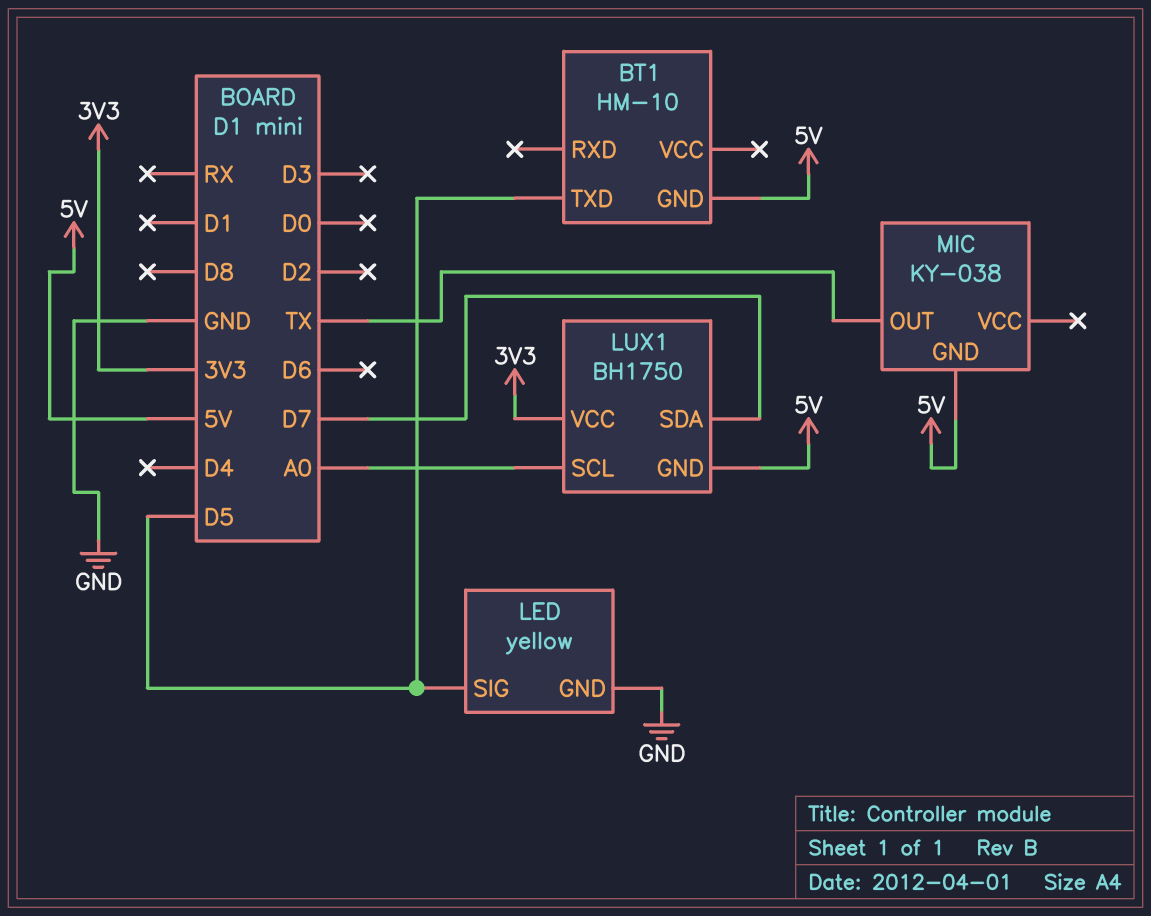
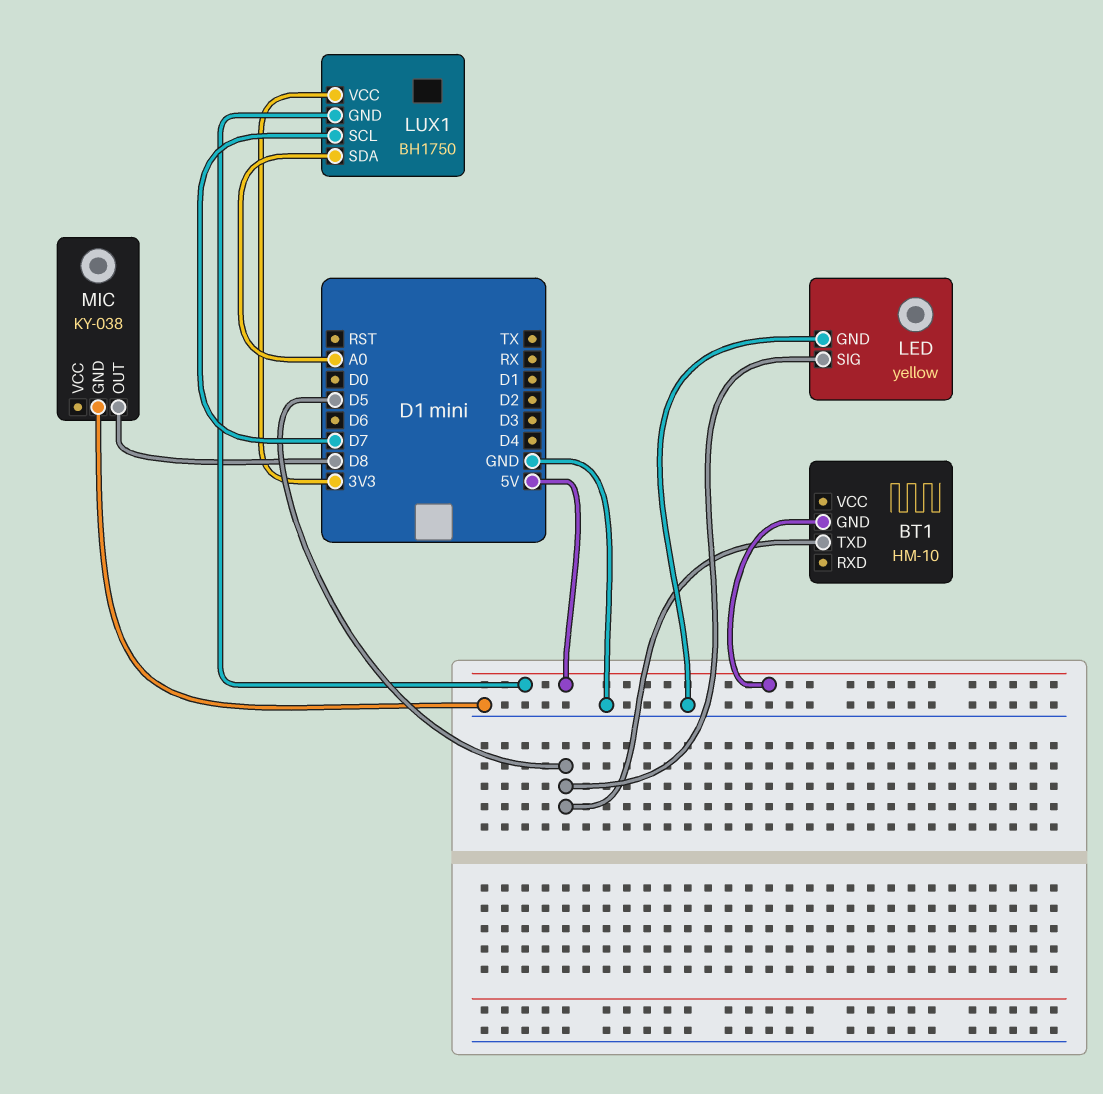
LUX1 pin SCL: A0 -> D7
LUX1 pin SDA: D7 -> A0
MIC pin GND: 5V -> GND
MIC pin OUT: TX -> D8

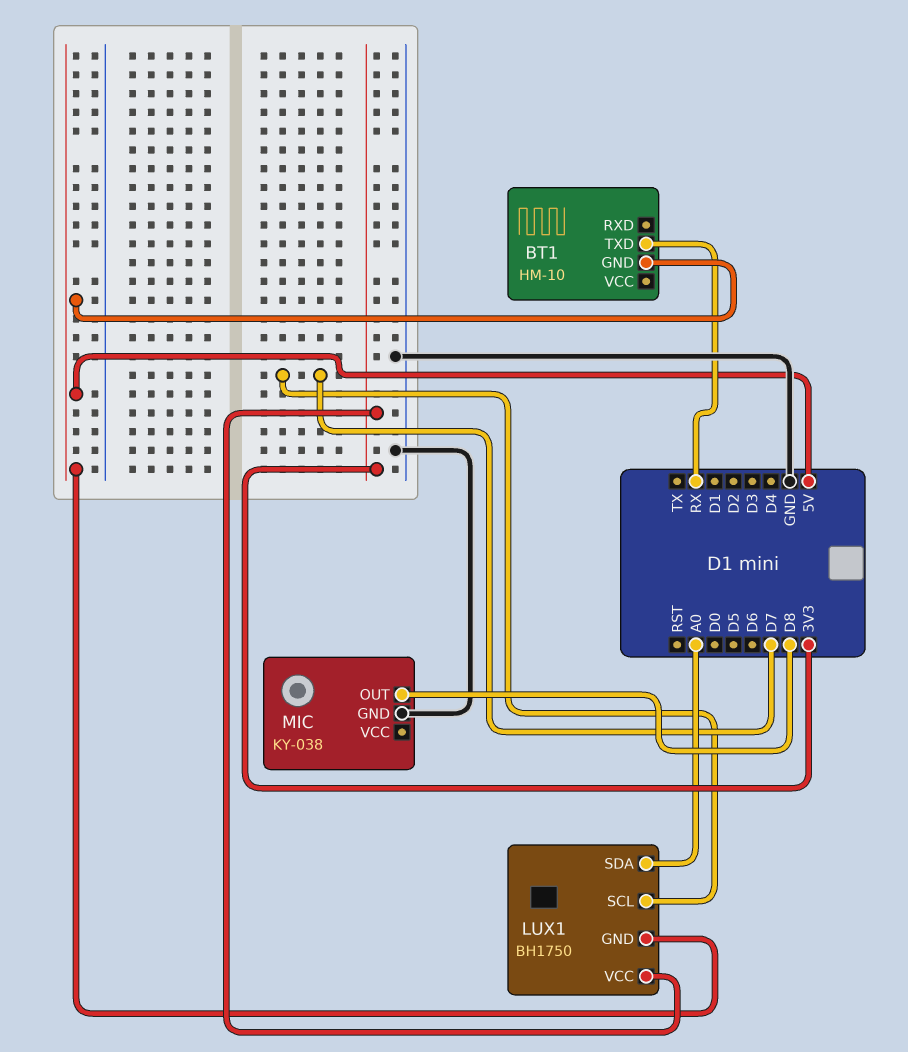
BT1 pin TXD: D5 -> RX
LED: yellow -> none
LED pin GND: GND -> none
LED pin SIG: D5 -> none

